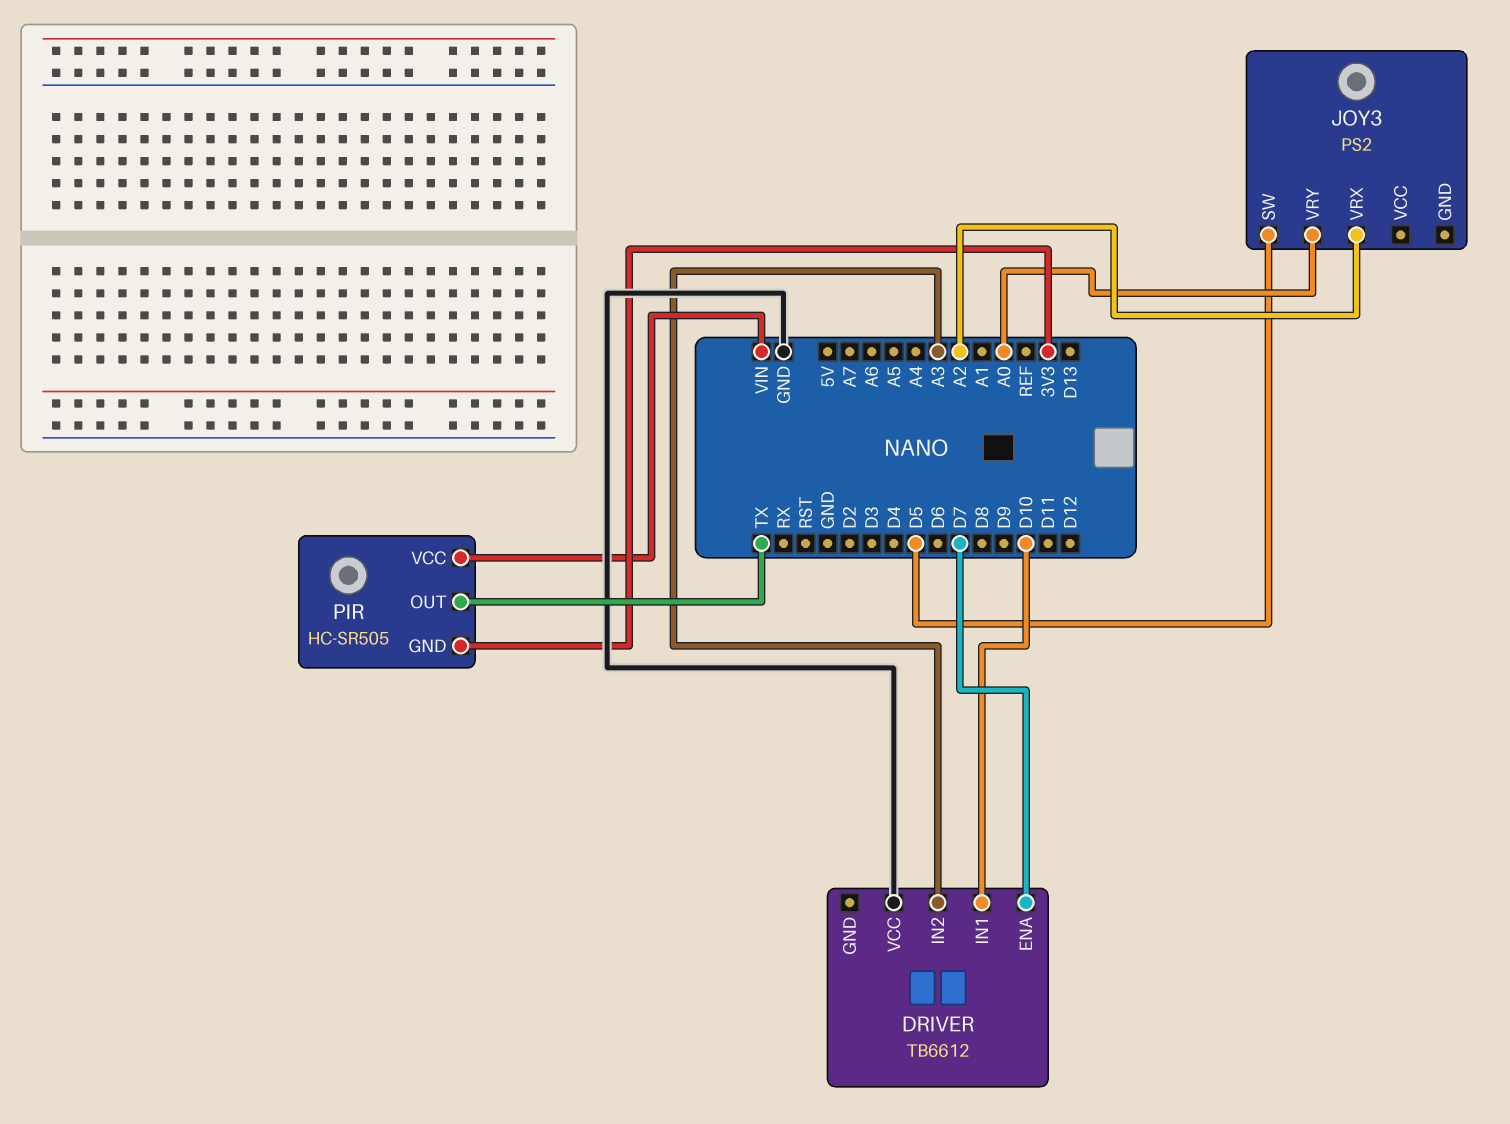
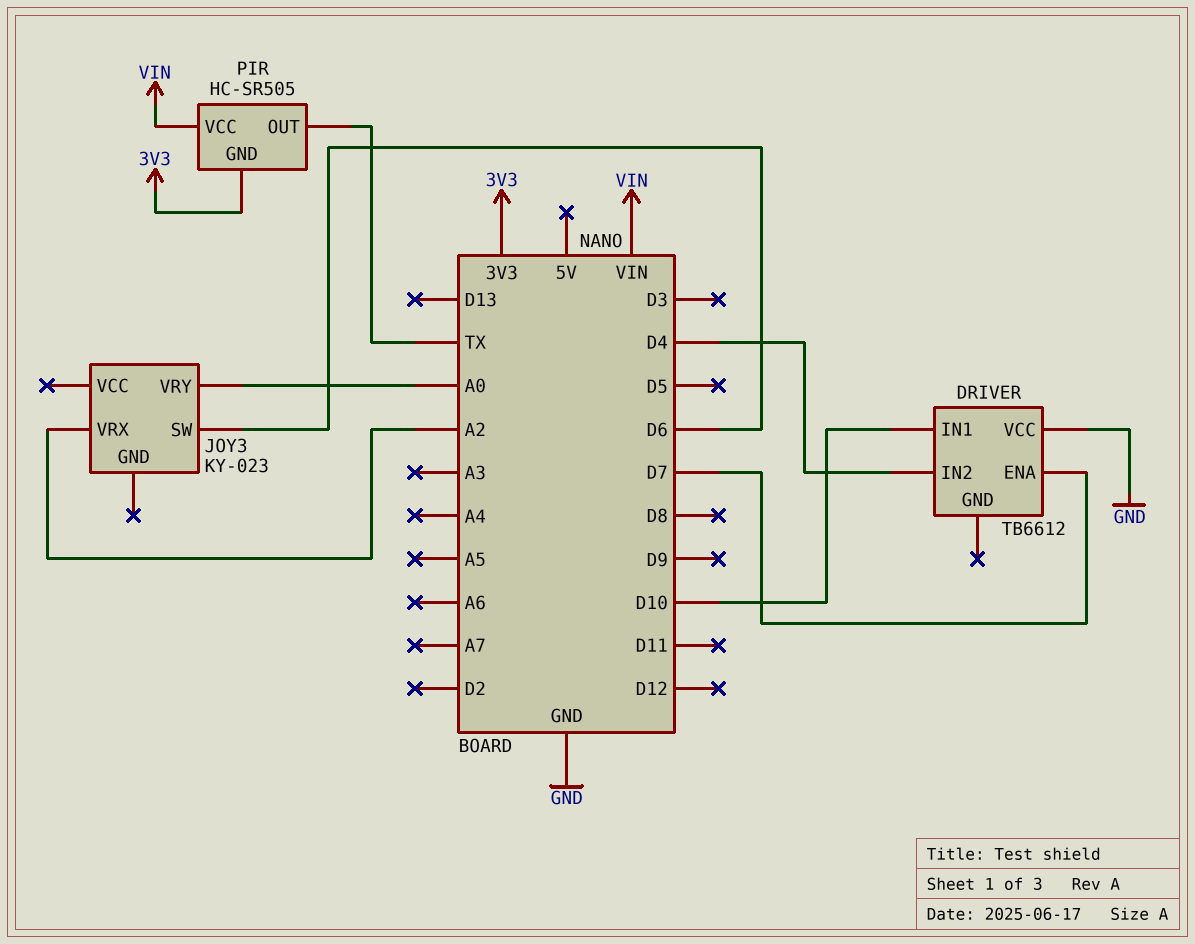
DRIVER pin IN2: A3 -> D4
JOY3: PS2 -> KY-023
JOY3 pin SW: D5 -> D6

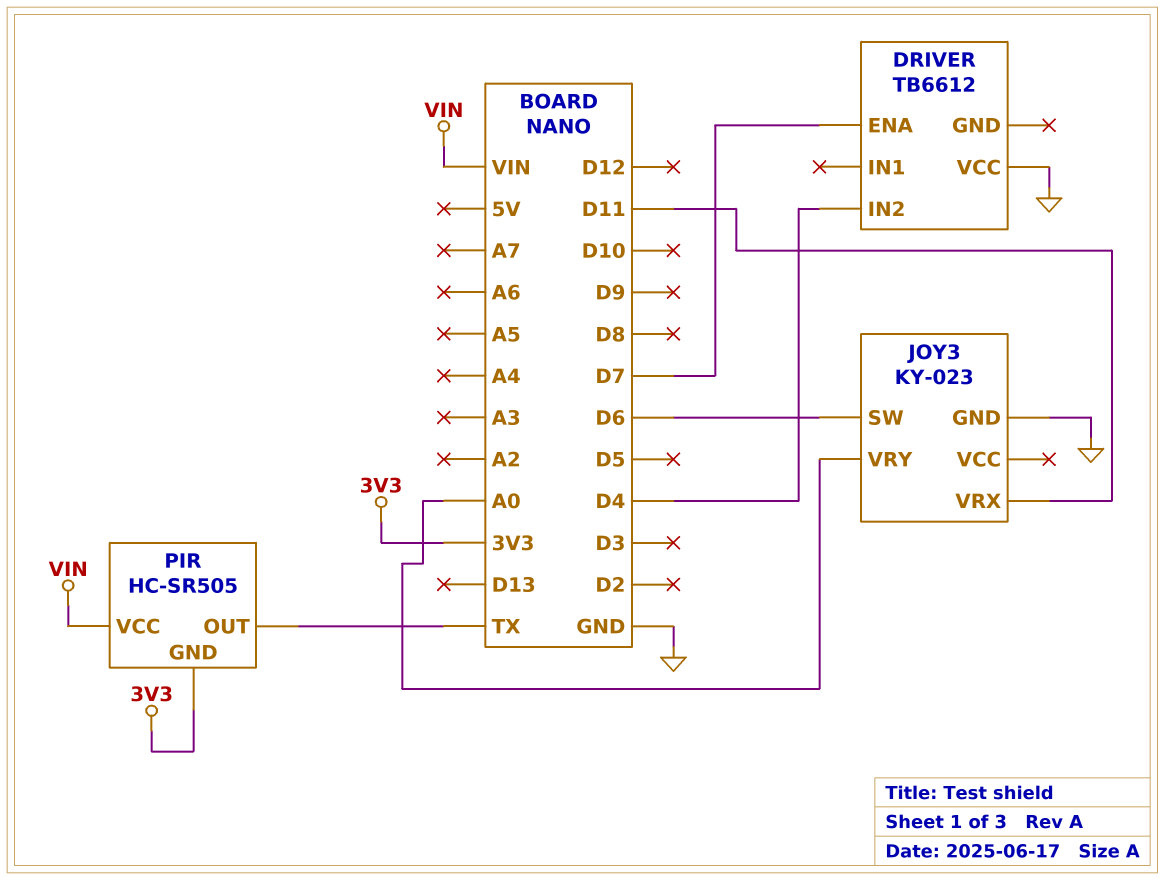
DRIVER pin IN1: D10 -> none
JOY3 pin GND: none -> GND
JOY3 pin VRX: A2 -> D11

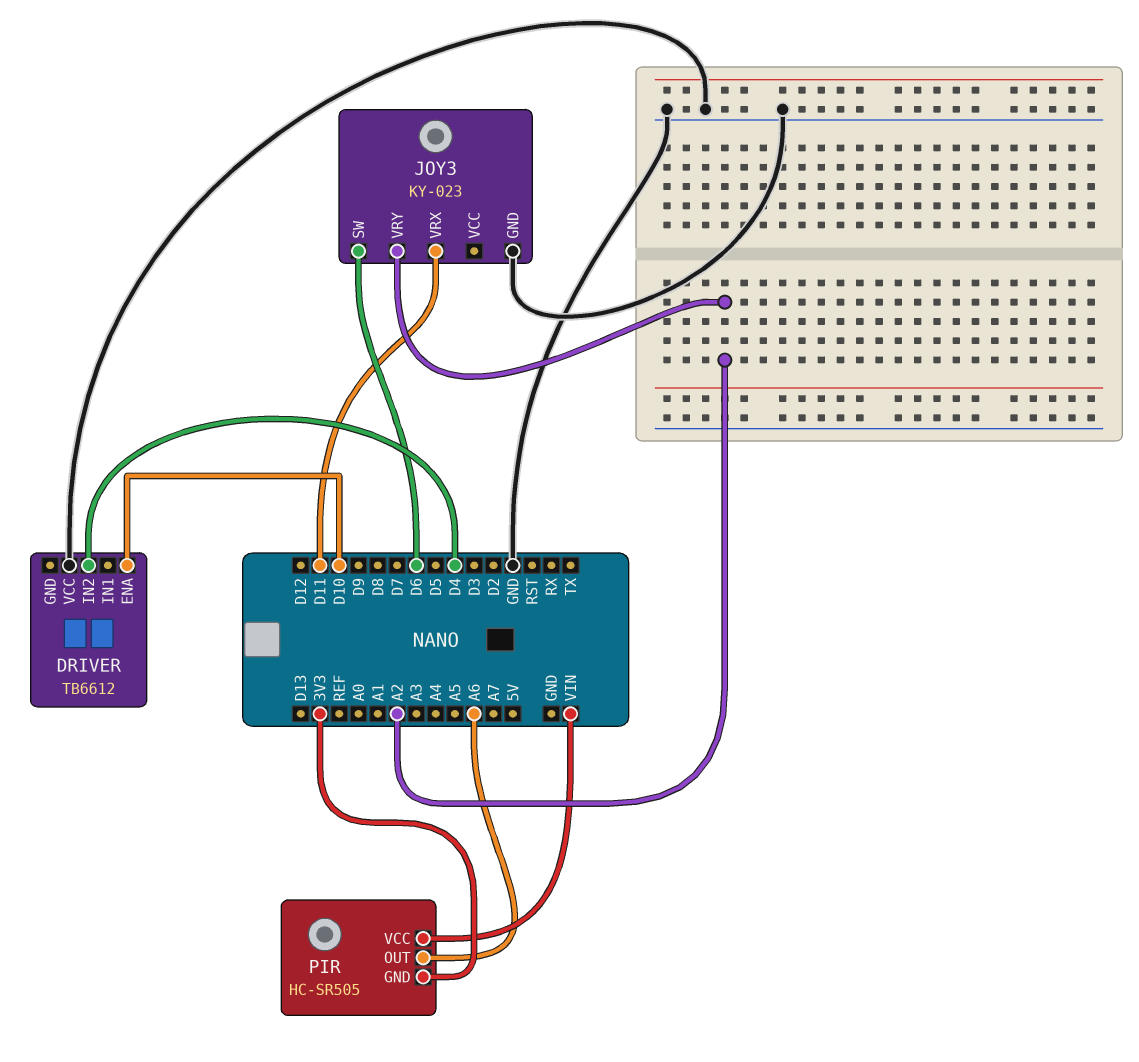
DRIVER pin ENA: D7 -> D10
JOY3 pin VRY: A0 -> A2
PIR pin OUT: TX -> A6

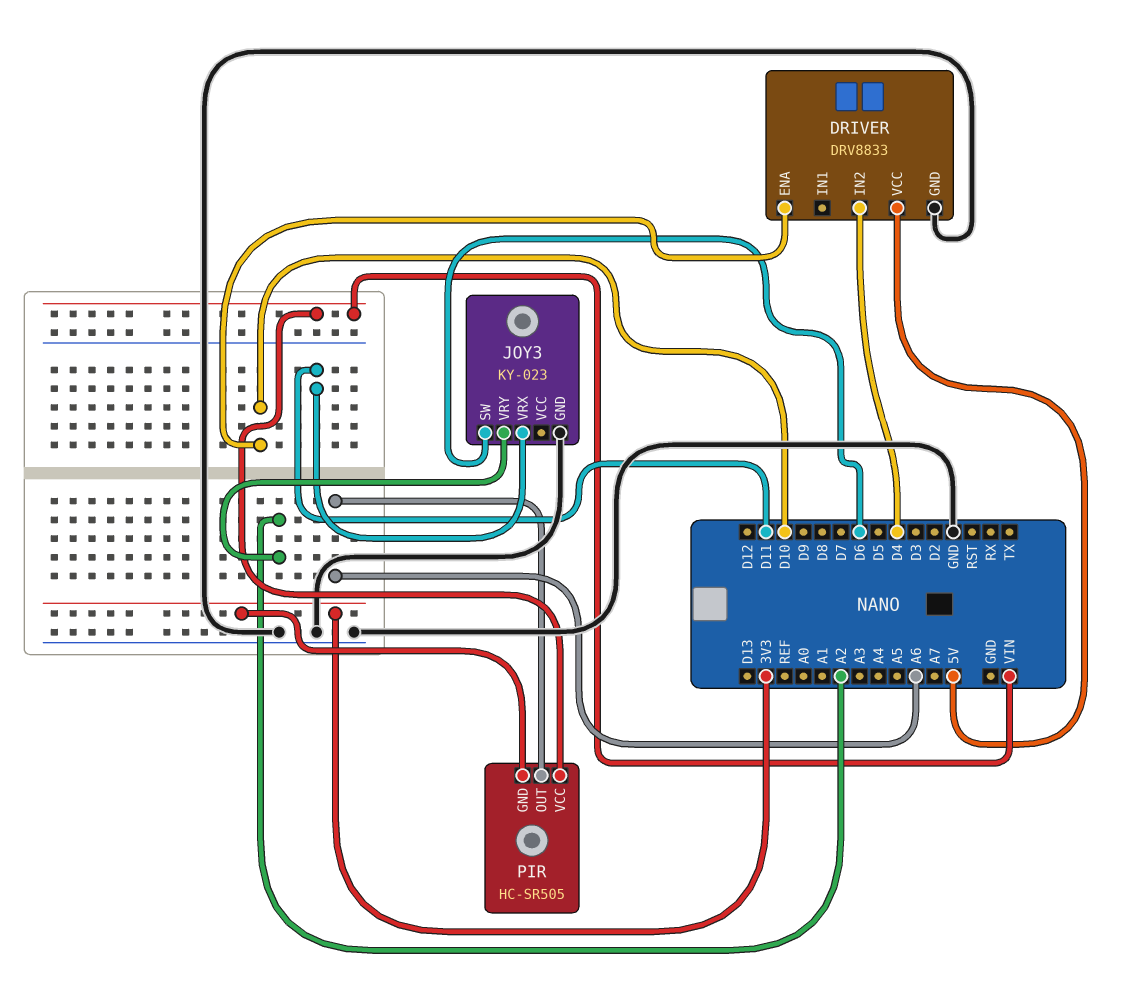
DRIVER: TB6612 -> DRV8833
DRIVER pin GND: none -> GND
DRIVER pin VCC: GND -> 5V

